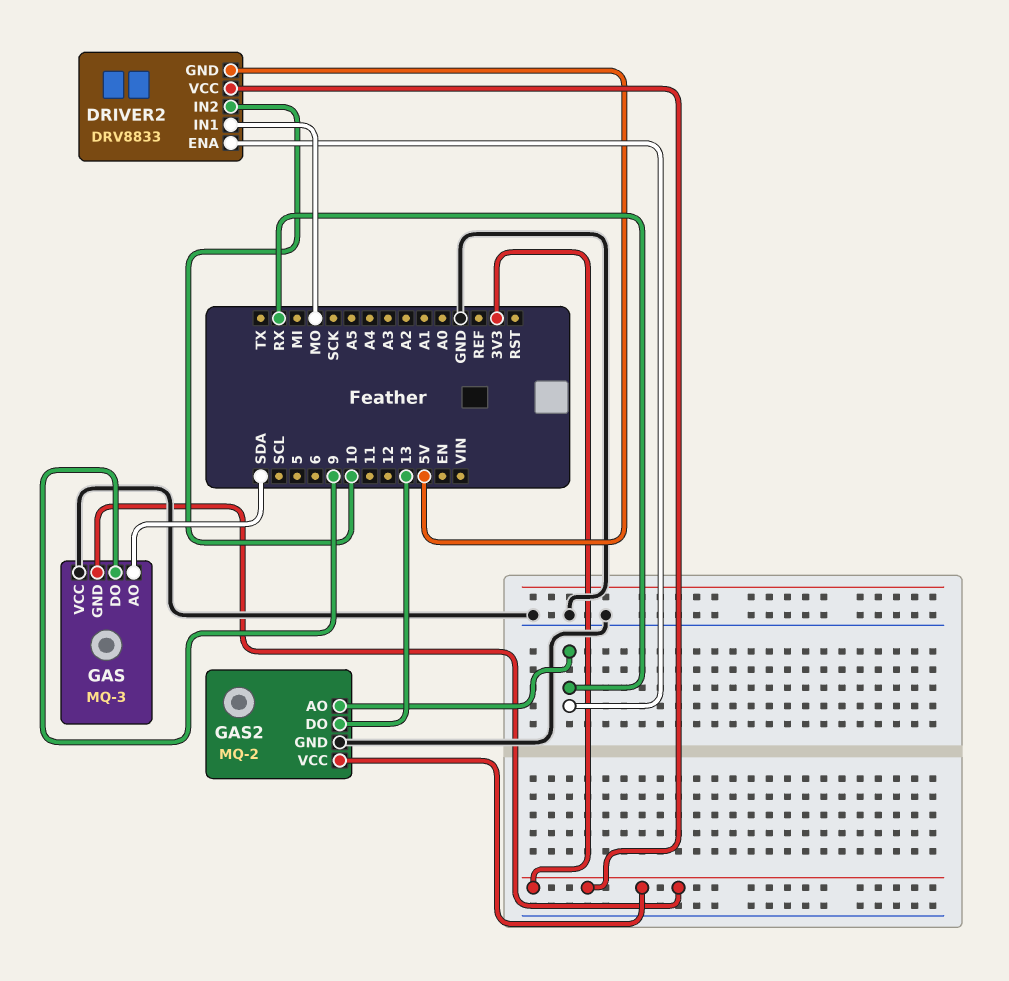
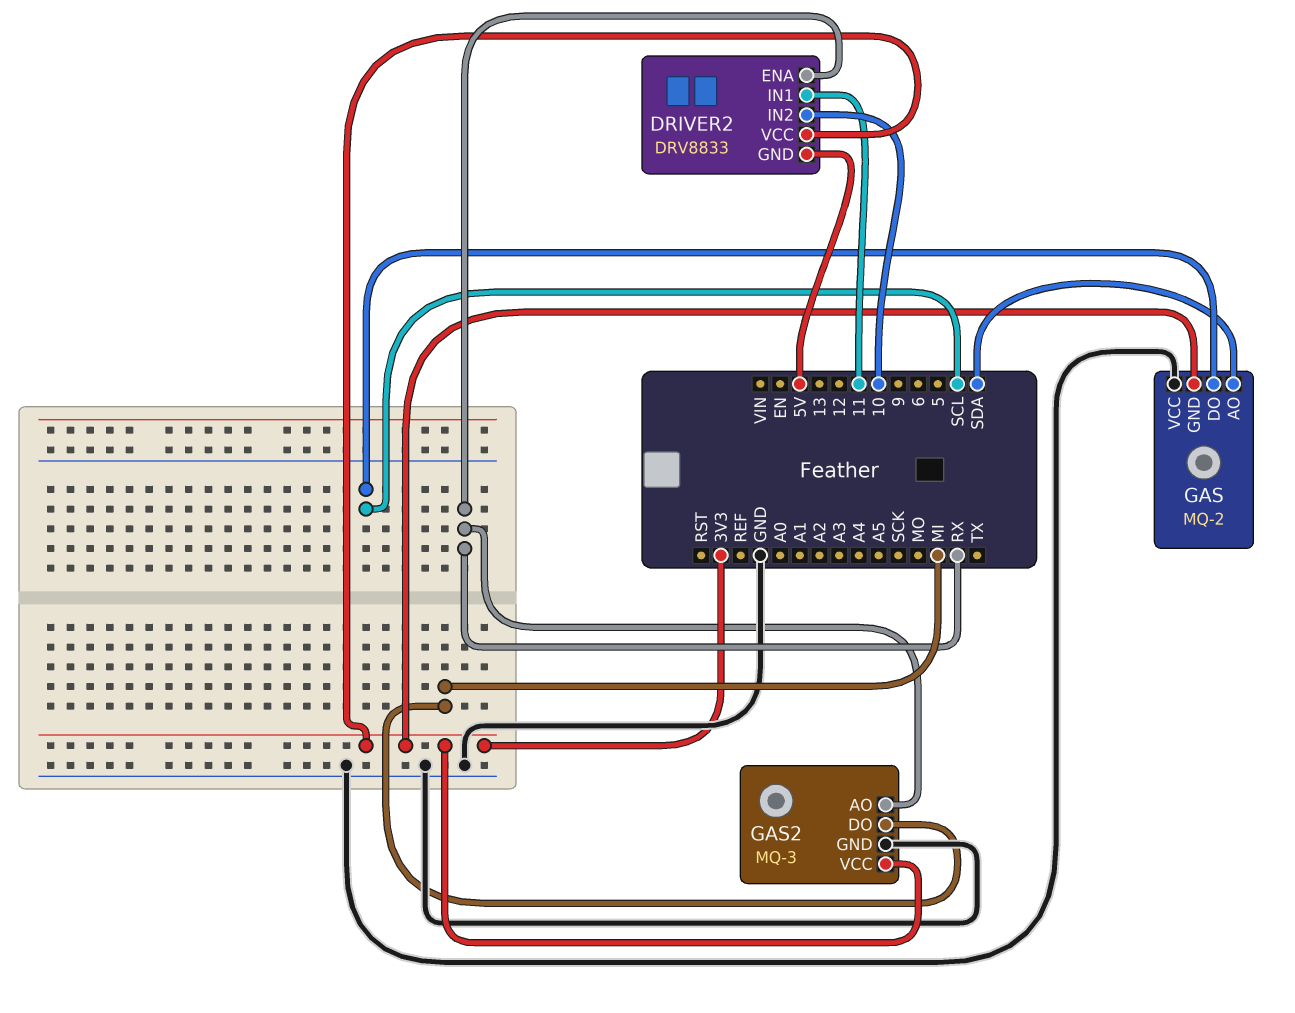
DRIVER2 pin IN1: MO -> 11
GAS: MQ-3 -> MQ-2
GAS pin DO: 9 -> SCL
GAS2: MQ-2 -> MQ-3
GAS2 pin DO: 13 -> MI

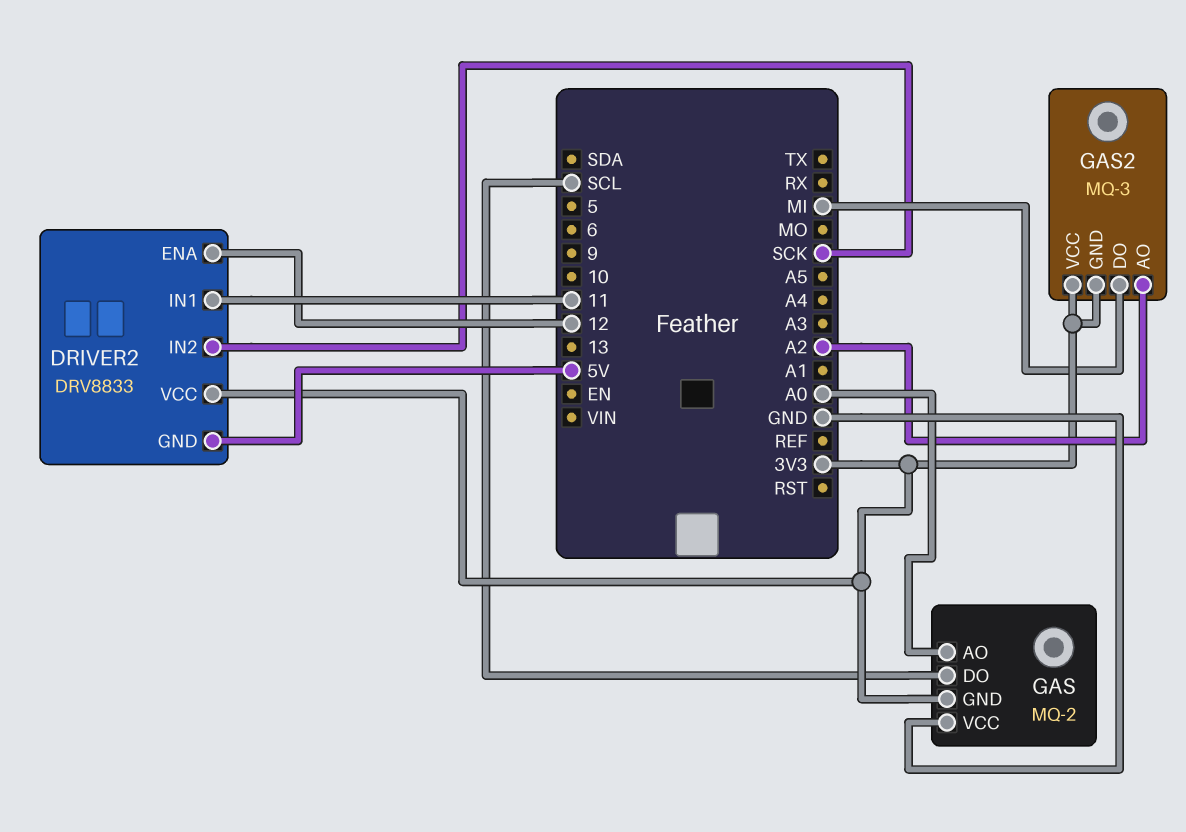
DRIVER2 pin ENA: RX -> 12
DRIVER2 pin IN2: 10 -> SCK
GAS pin AO: SDA -> A0
GAS2 pin AO: RX -> A2
GAS2 pin GND: GND -> 3V3

